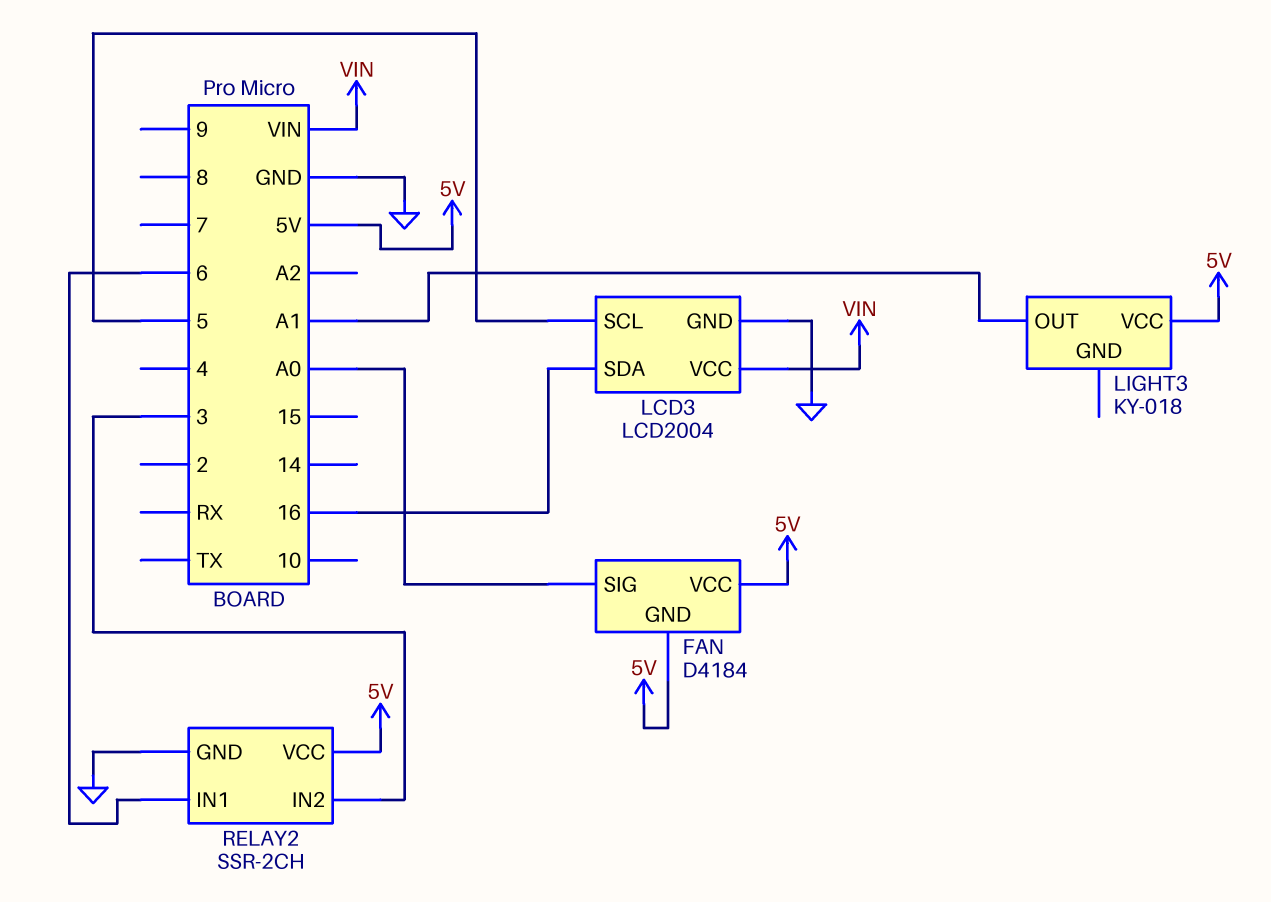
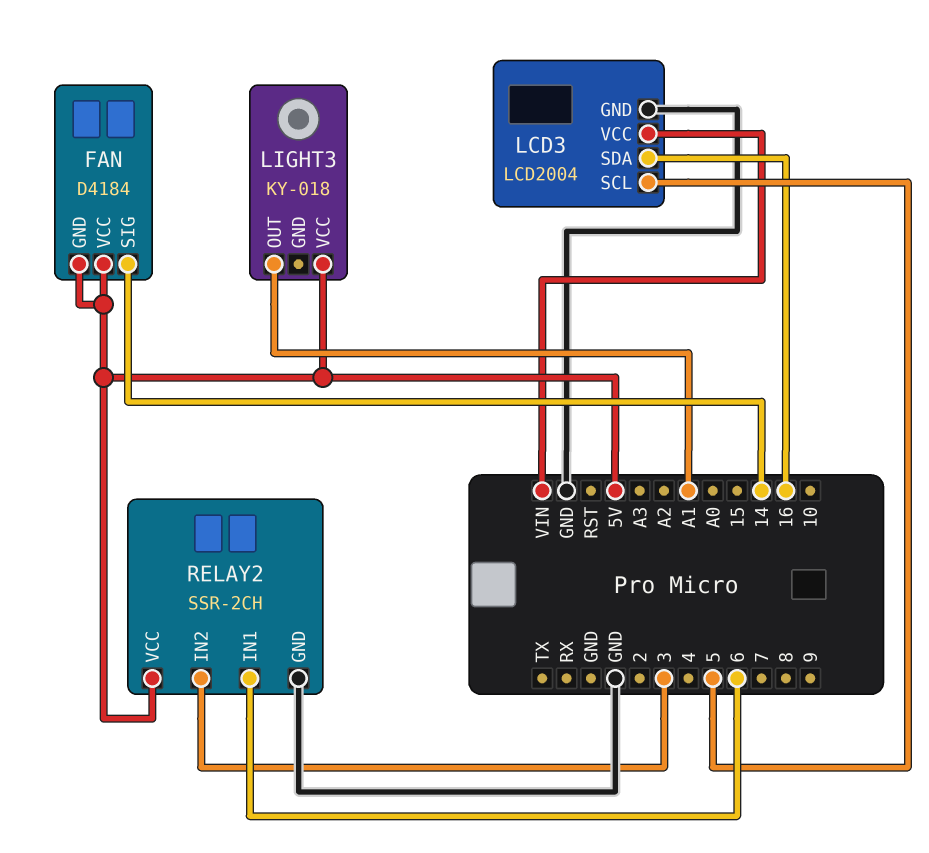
FAN pin SIG: A0 -> 14

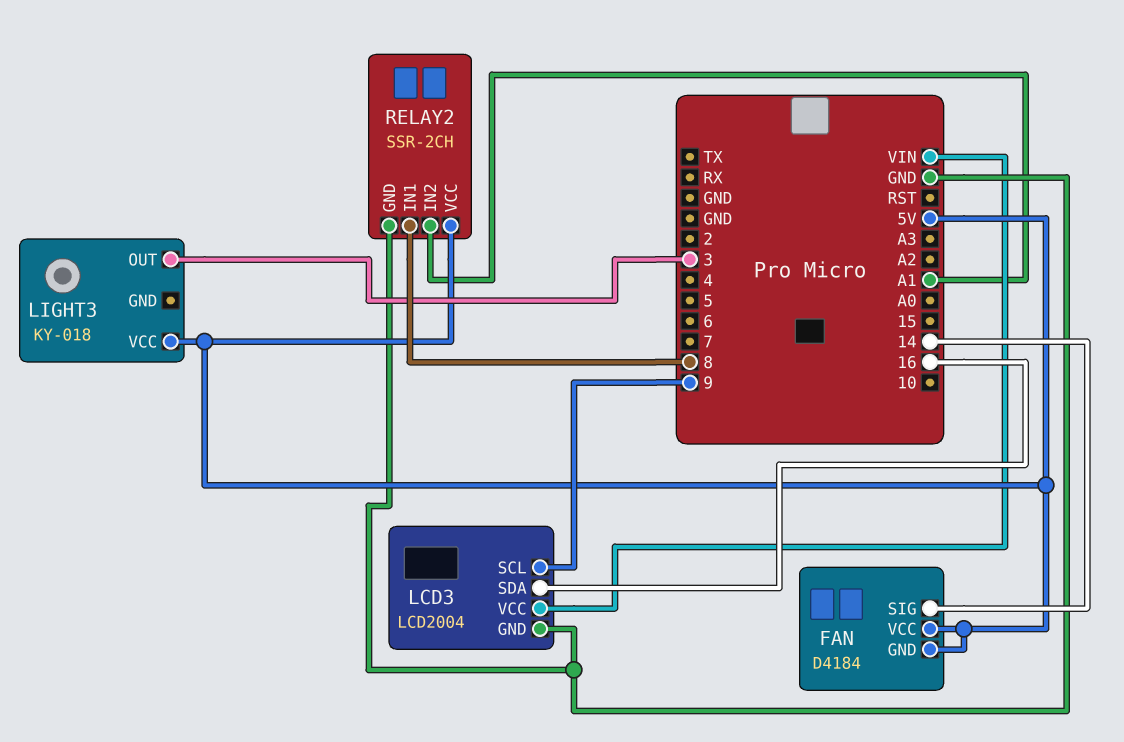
LCD3 pin SCL: 5 -> 9
LIGHT3 pin OUT: A1 -> 3
RELAY2 pin IN1: 6 -> 8
RELAY2 pin IN2: 3 -> A1

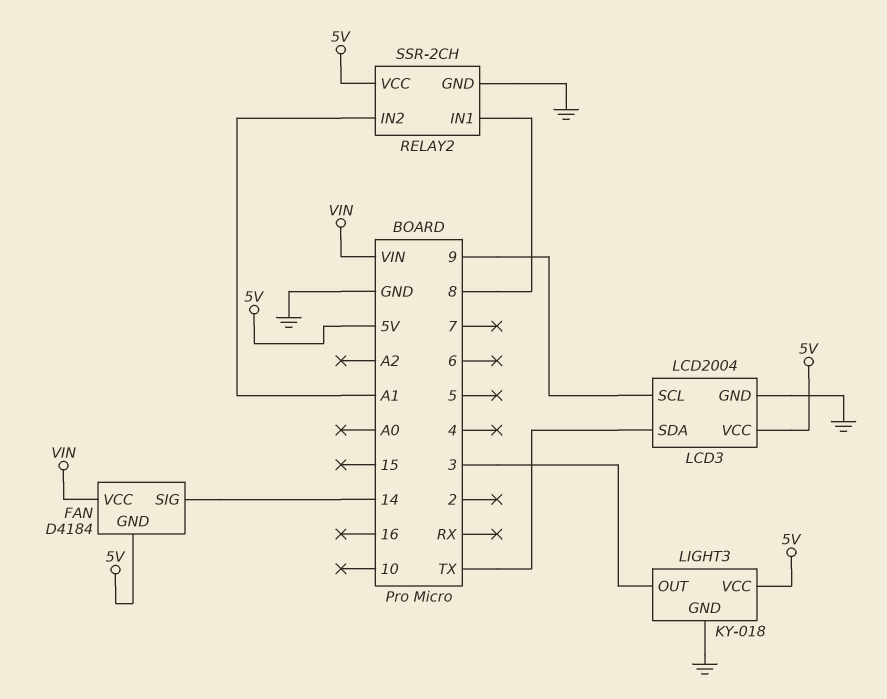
FAN pin VCC: 5V -> VIN
LCD3 pin SDA: 16 -> TX
LCD3 pin VCC: VIN -> 5V
LIGHT3 pin GND: none -> GND

